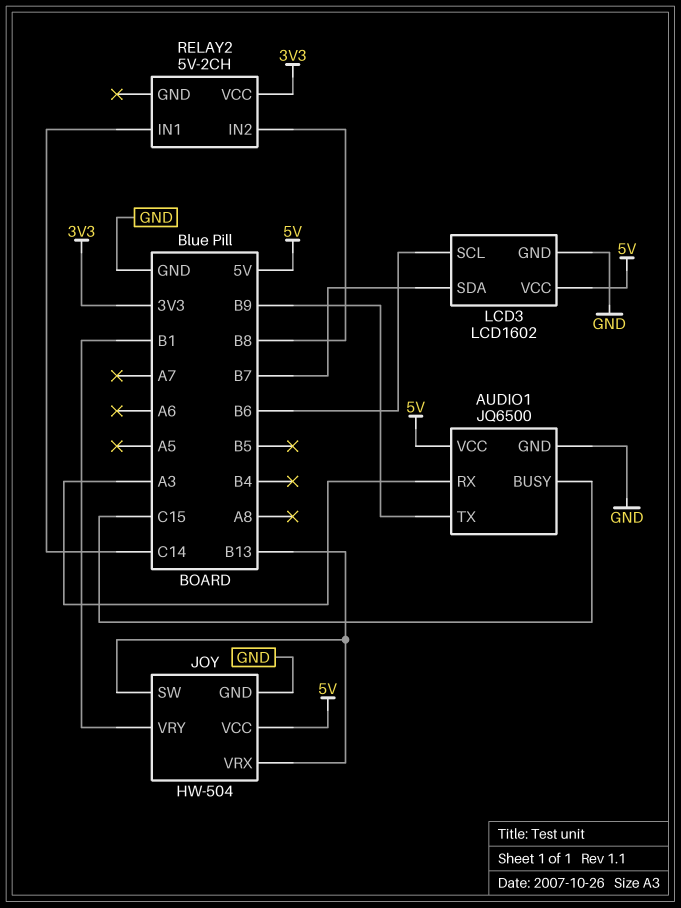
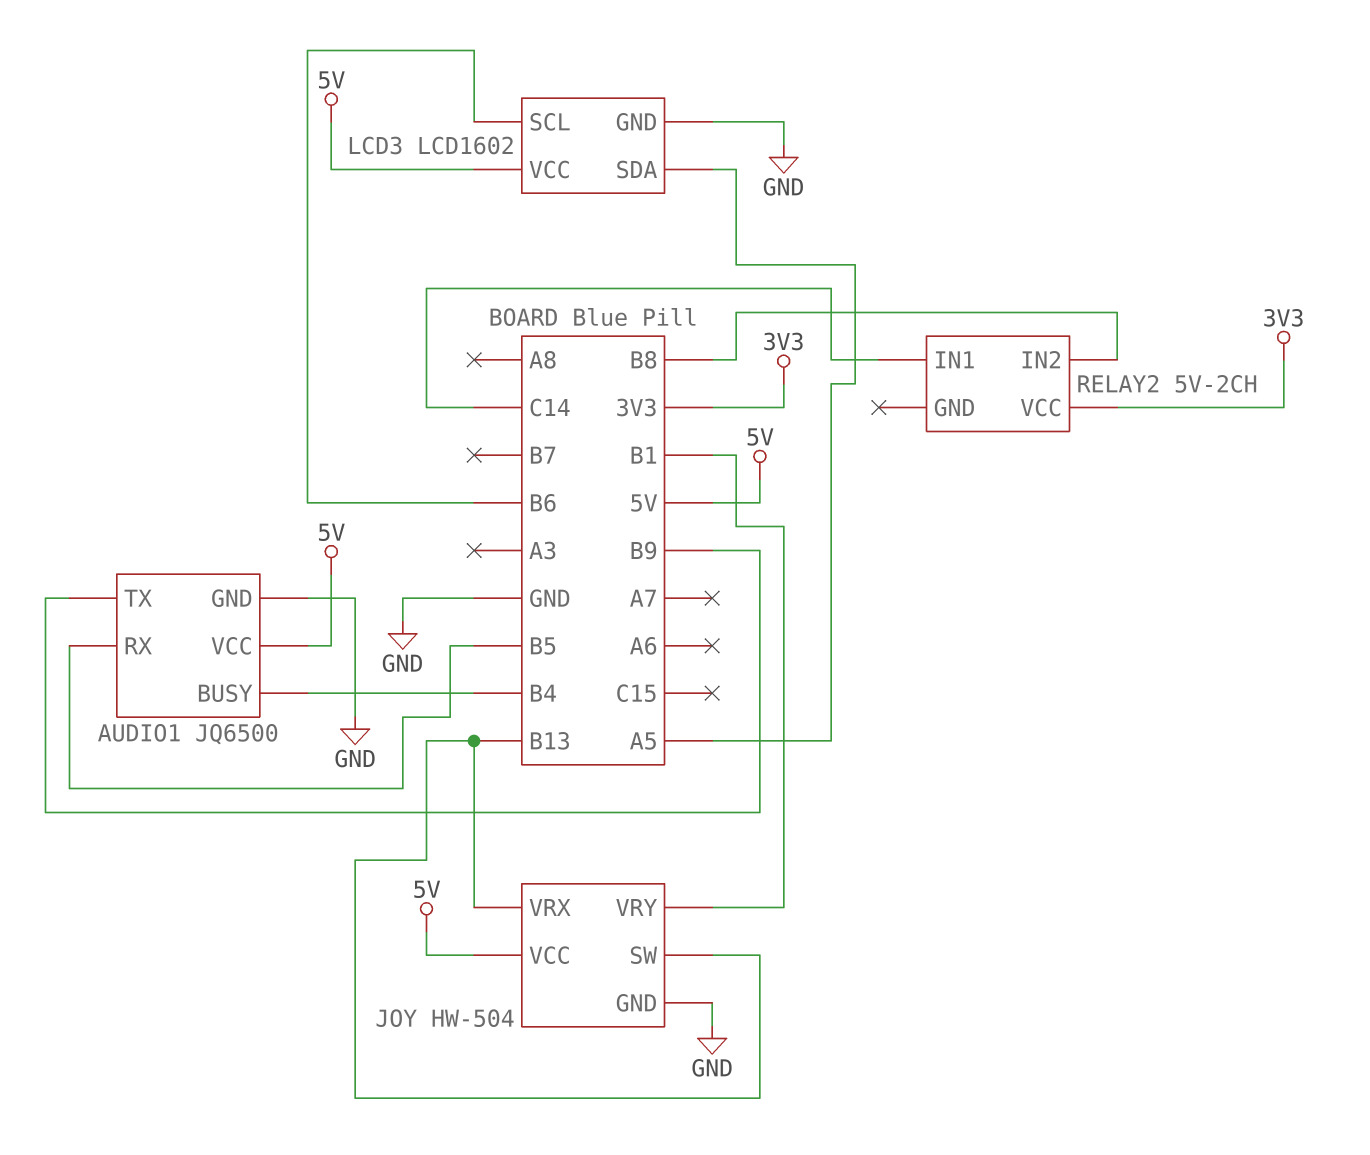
AUDIO1 pin BUSY: C15 -> B4
AUDIO1 pin RX: A3 -> B5
LCD3 pin SDA: B7 -> A5

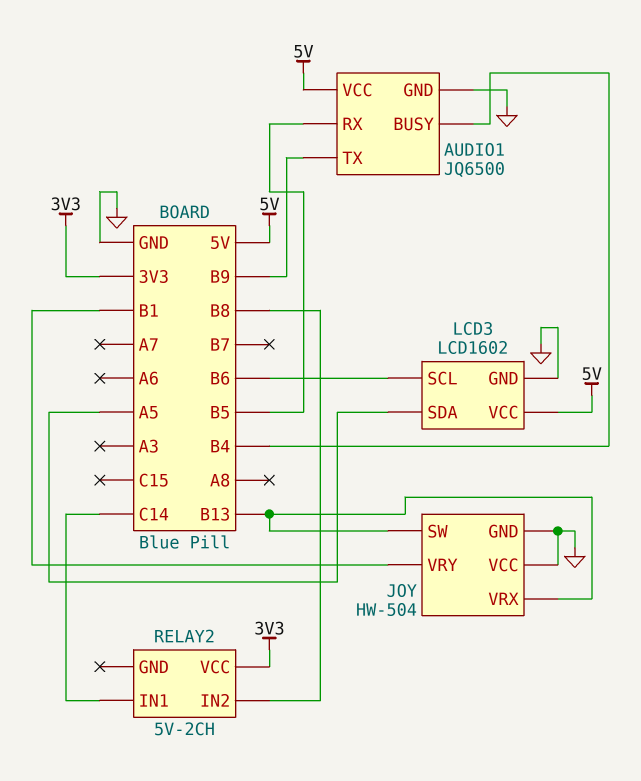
JOY pin VCC: 5V -> GND

